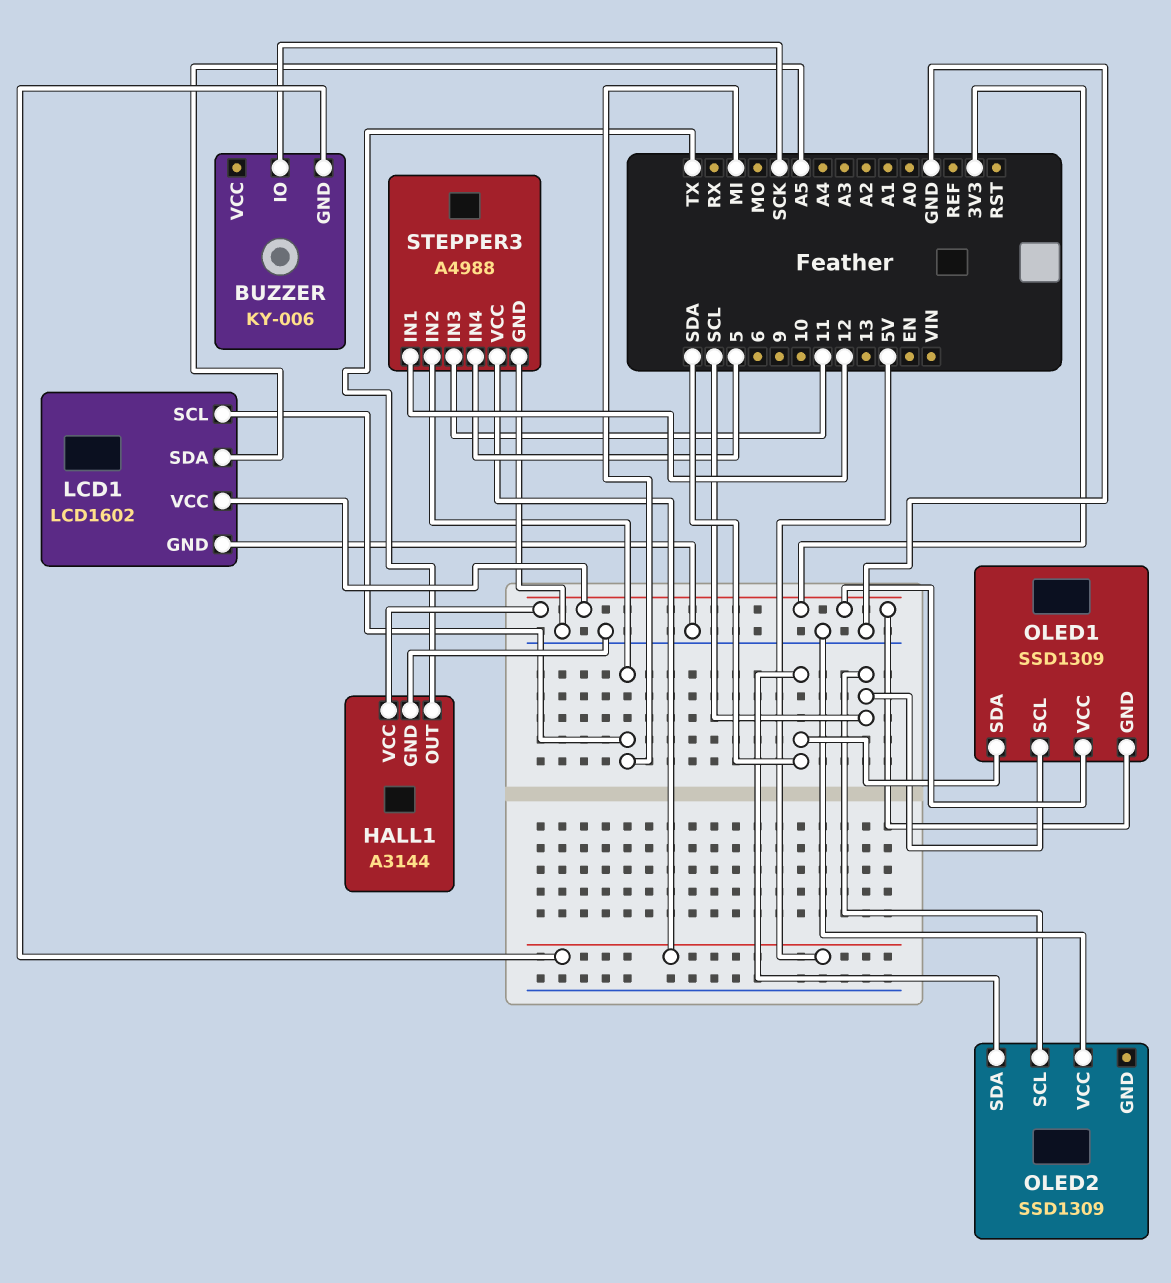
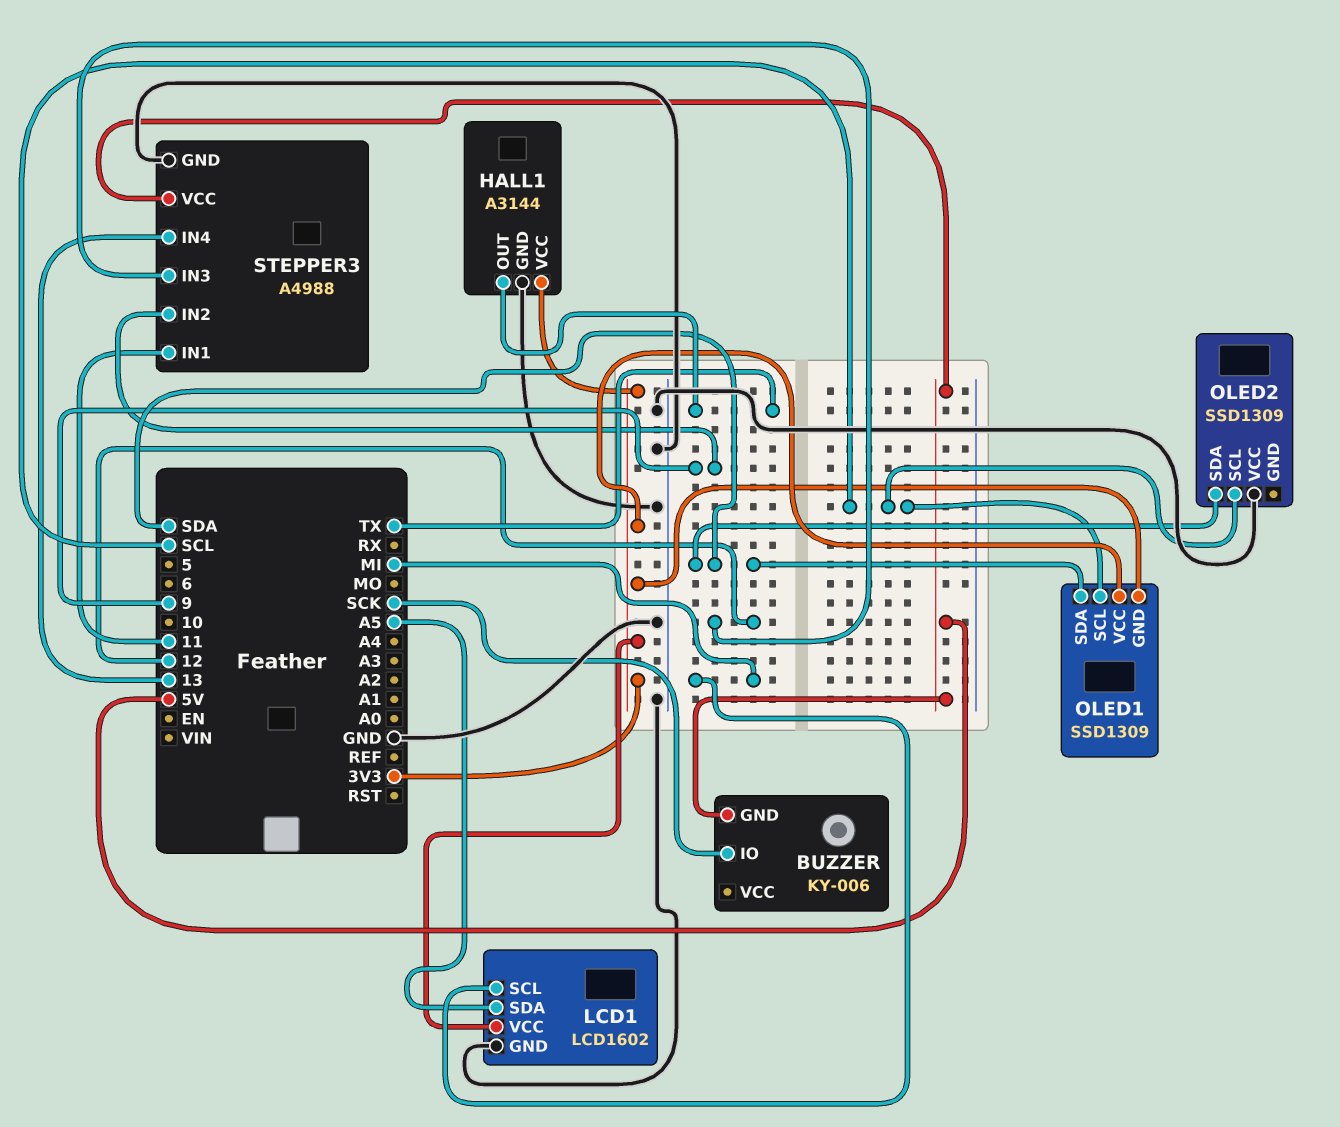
STEPPER3 pin IN1: 12 -> 11
STEPPER3 pin IN2: MI -> 9
STEPPER3 pin IN3: 11 -> 12
STEPPER3 pin IN4: 5 -> 13

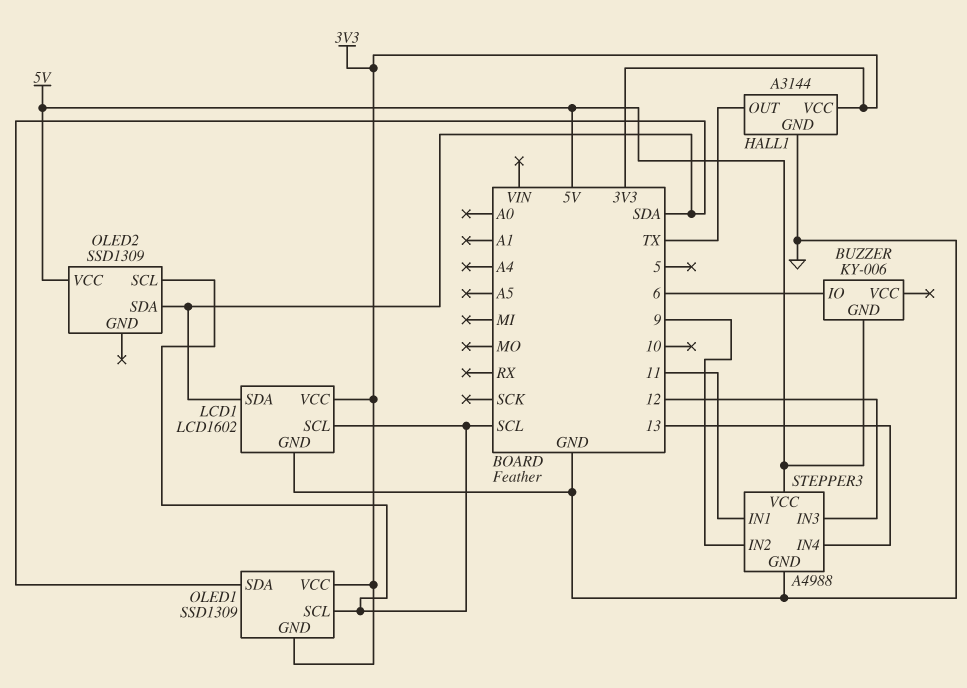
BUZZER pin IO: SCK -> 6
LCD1 pin SCL: MI -> SCL
LCD1 pin SDA: A5 -> SDA
OLED2 pin VCC: GND -> 5V

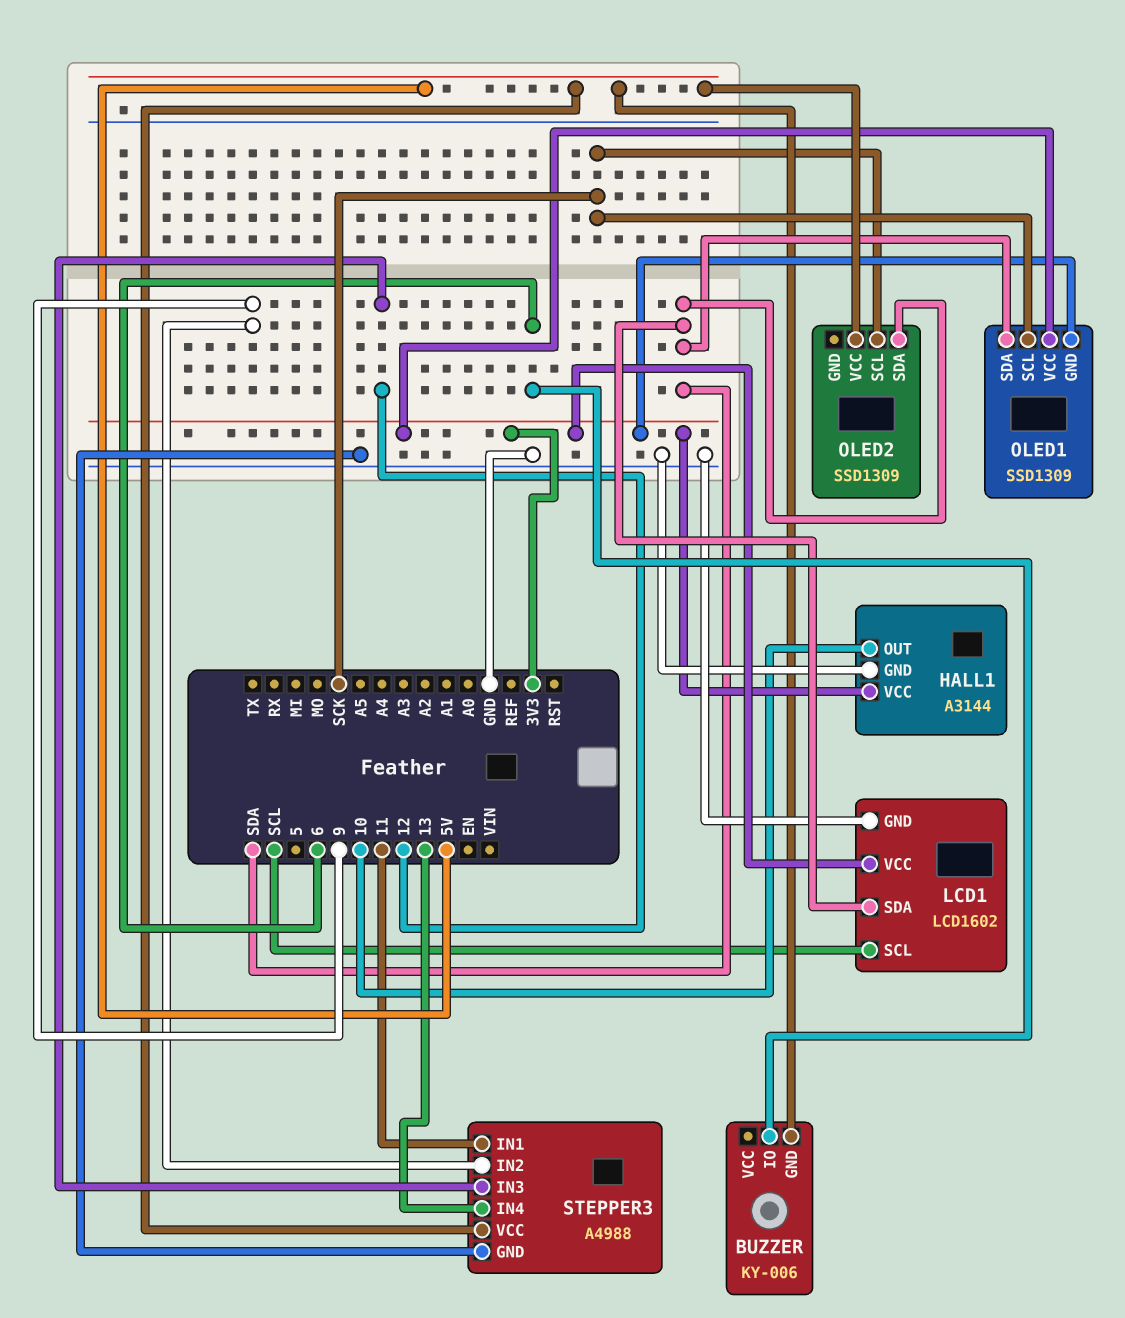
HALL1 pin OUT: TX -> 10
OLED1 pin SCL: SCL -> SCK
OLED2 pin SCL: SCL -> SCK

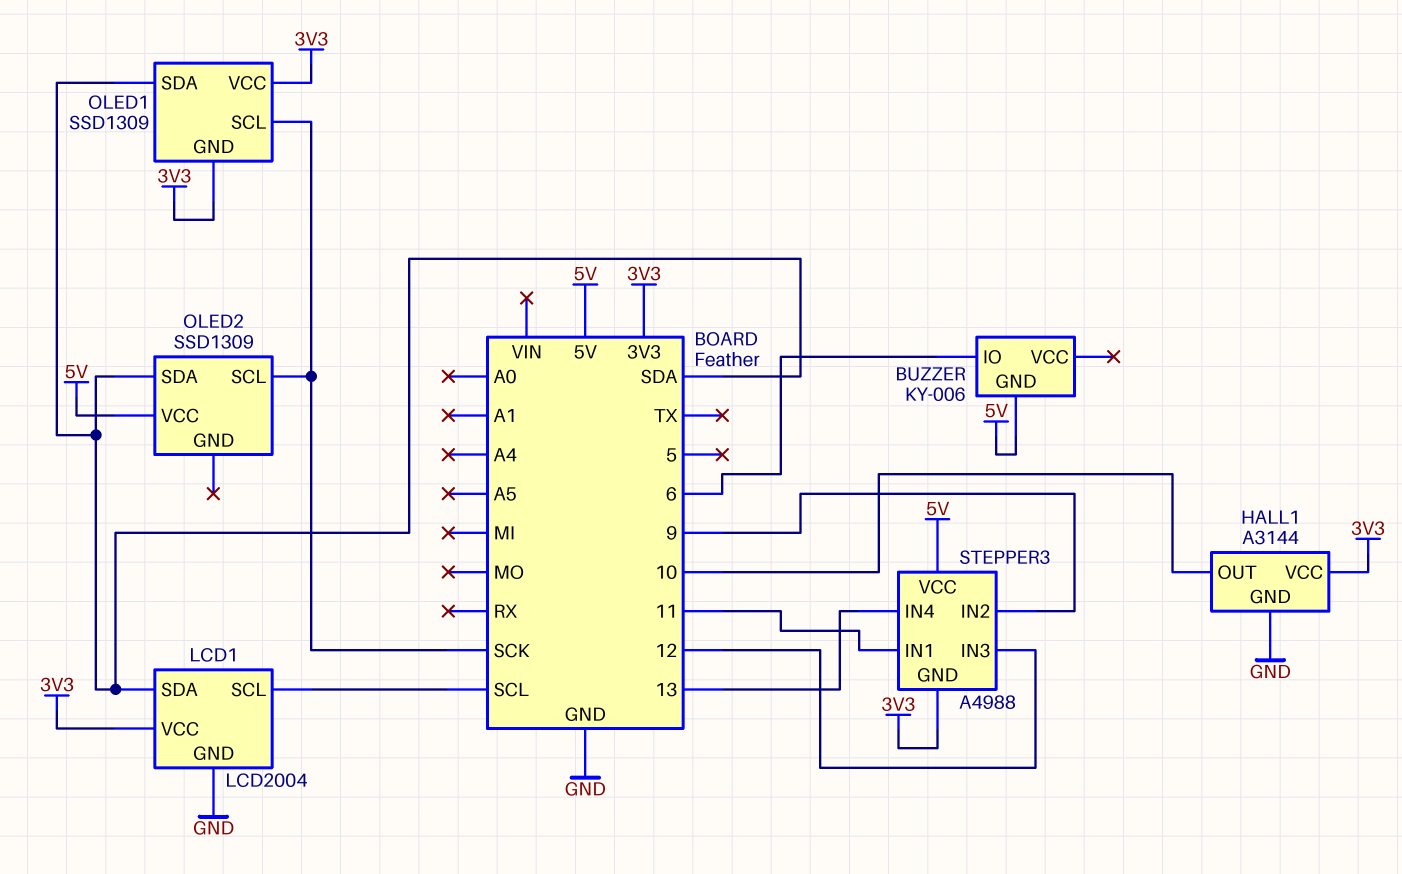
LCD1: LCD1602 -> LCD2004
STEPPER3 pin GND: GND -> 3V3

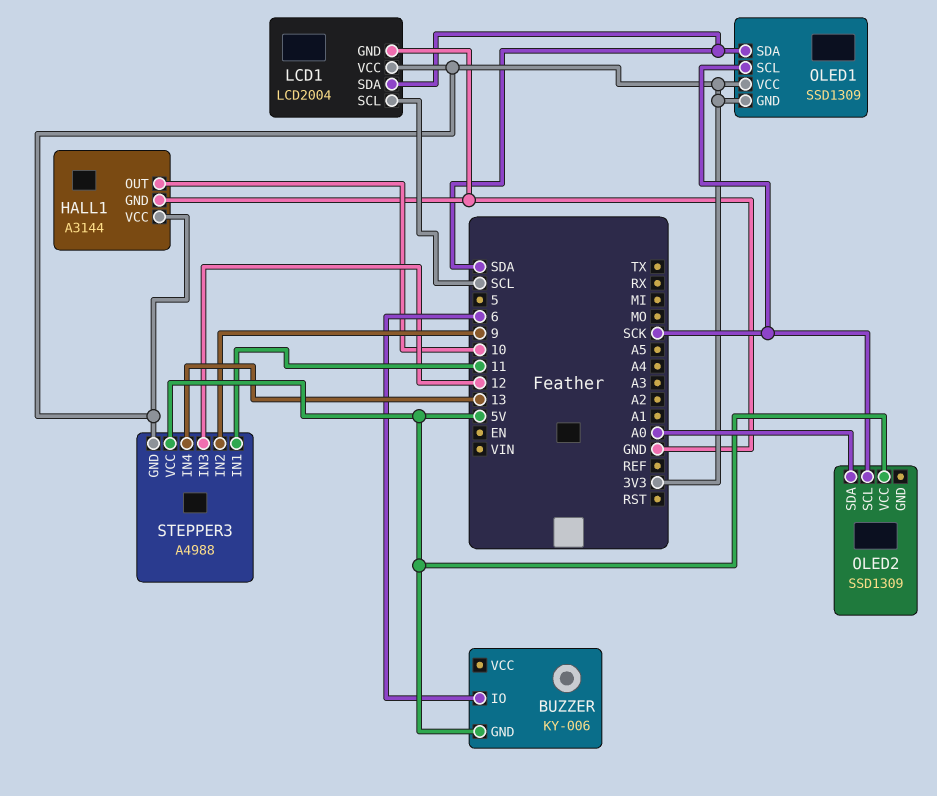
OLED2 pin SDA: SDA -> A0

